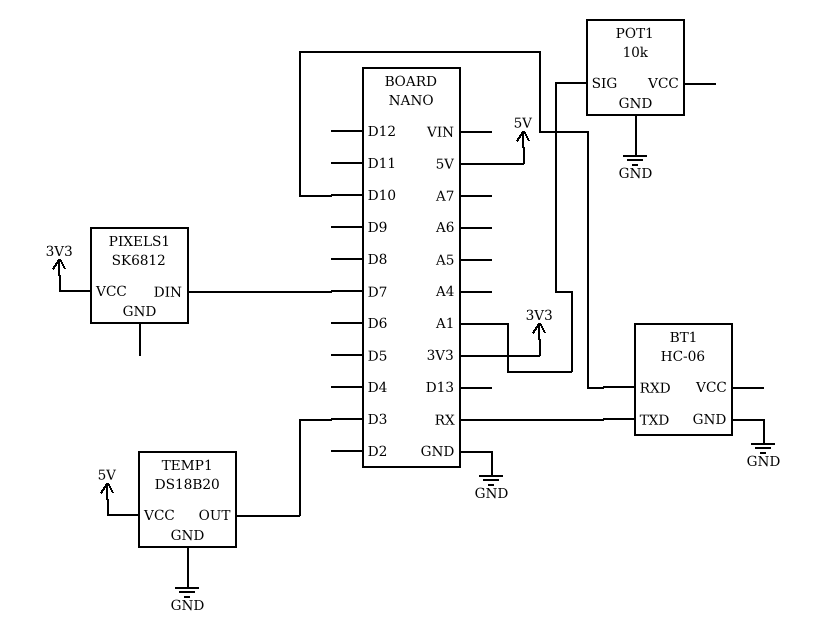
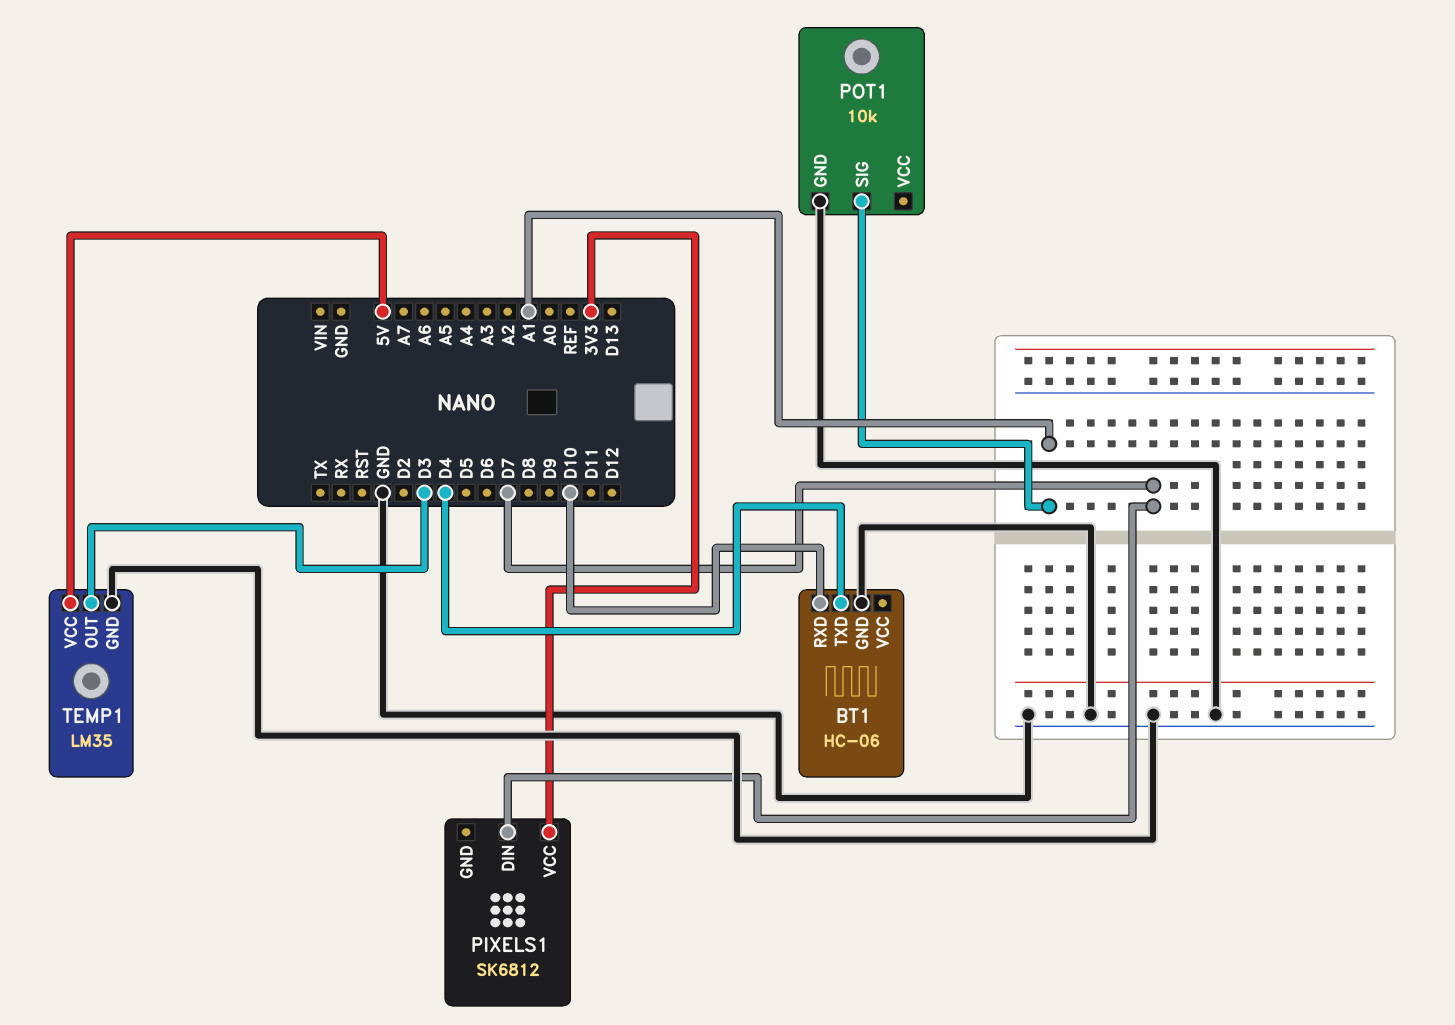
BT1 pin TXD: RX -> D4
TEMP1: DS18B20 -> LM35

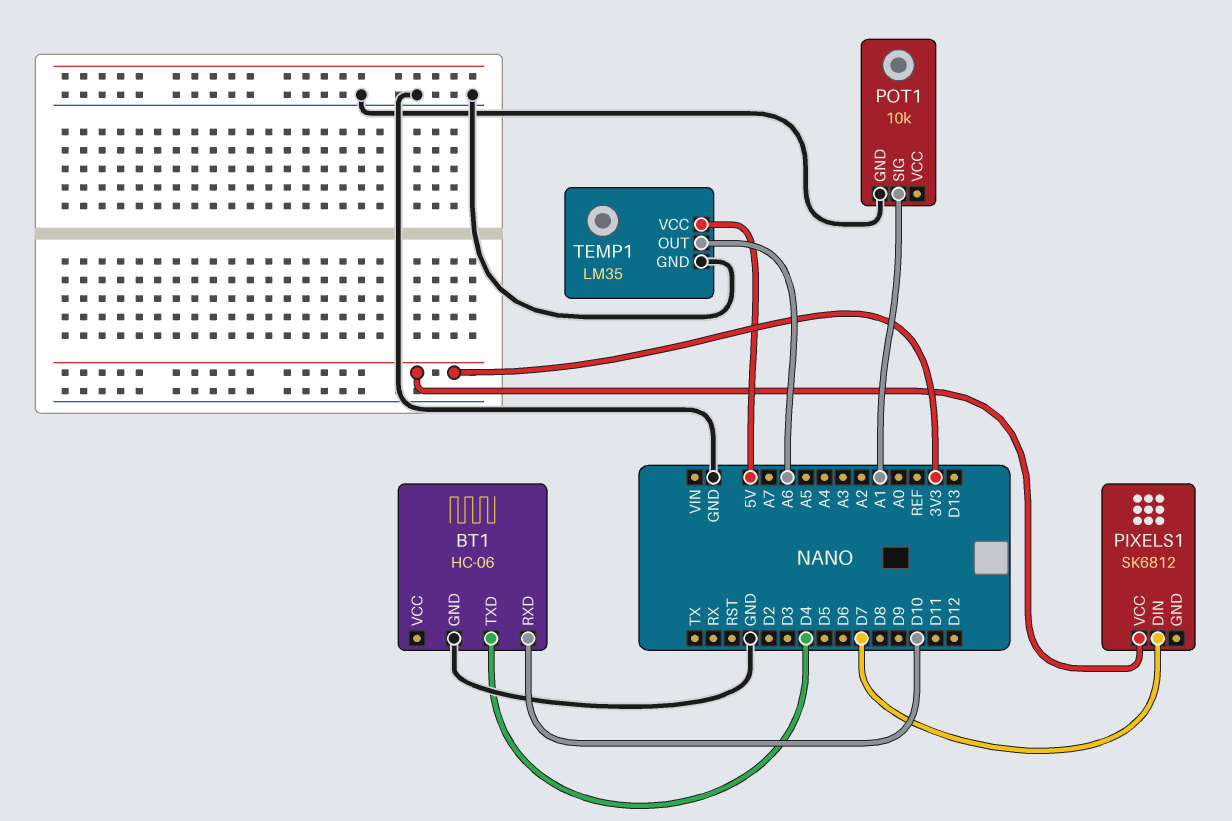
TEMP1 pin OUT: D3 -> A6

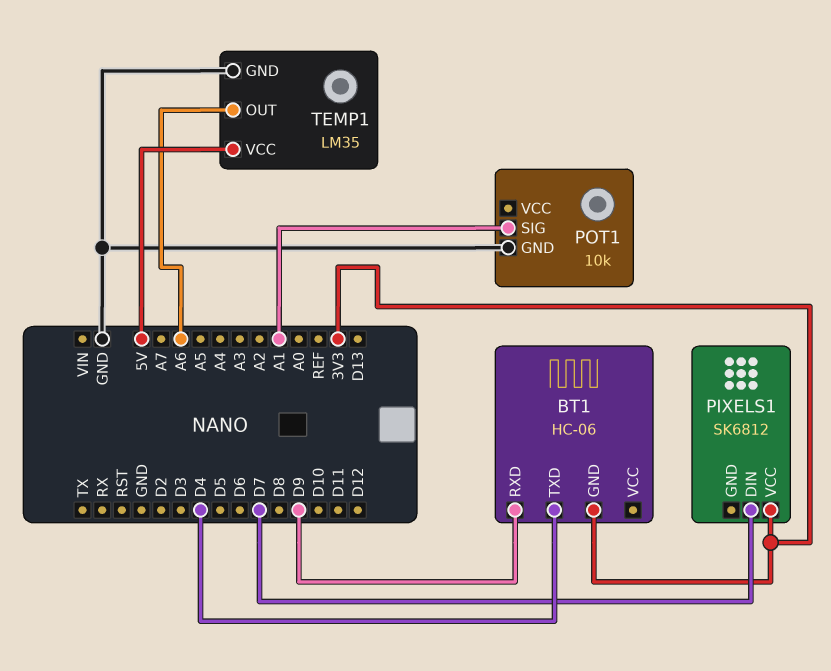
BT1 pin GND: GND -> 3V3
BT1 pin RXD: D10 -> D9

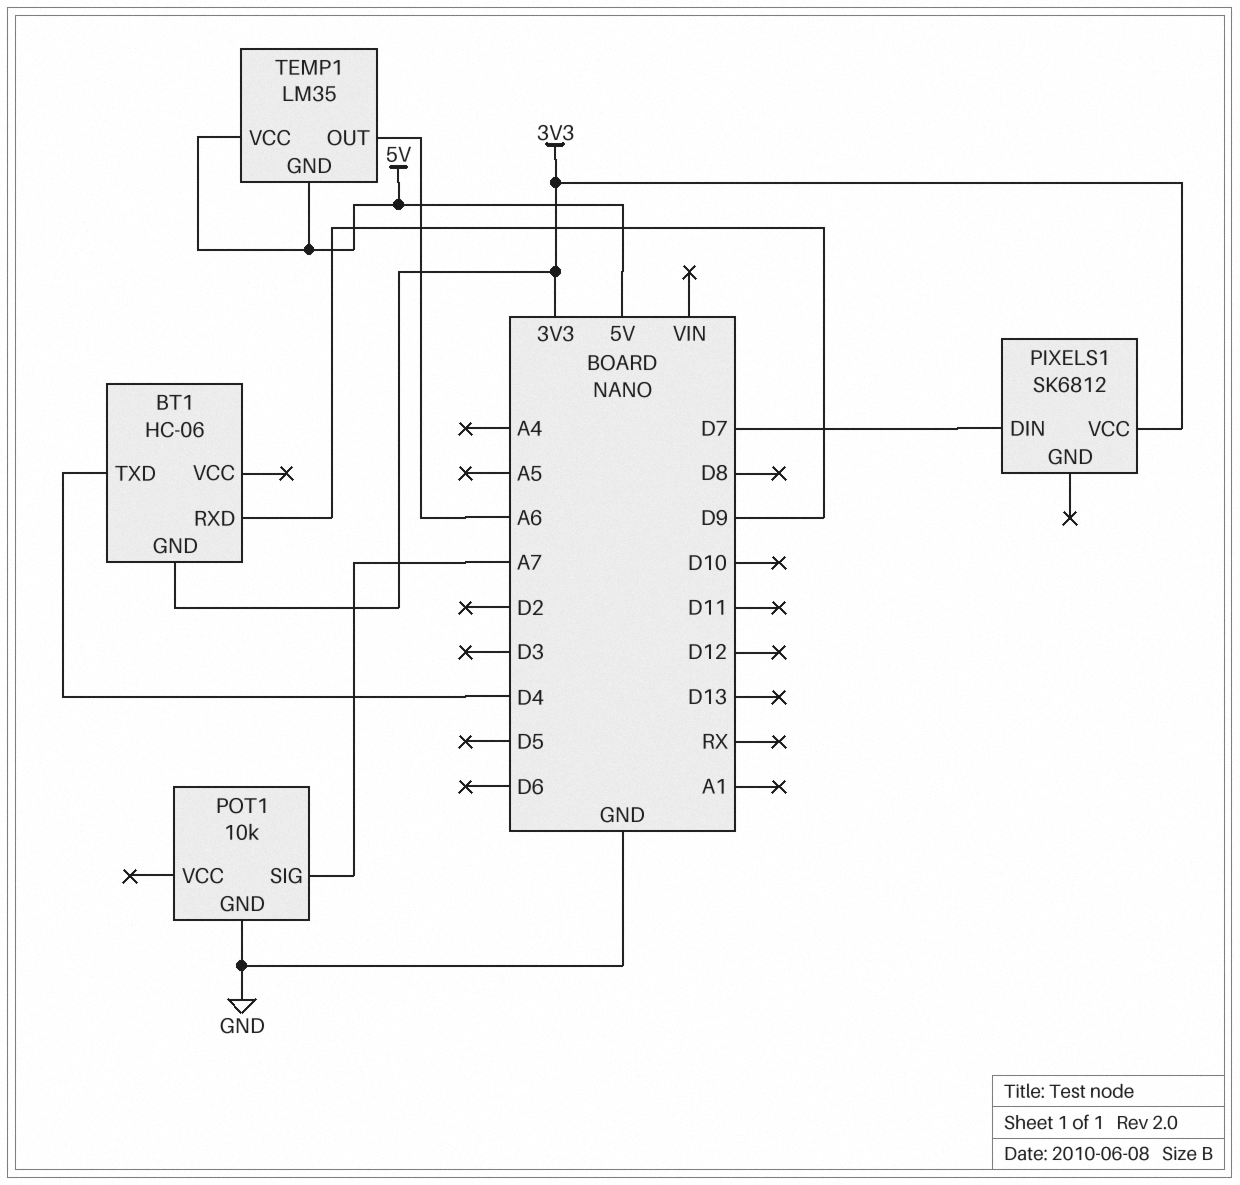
POT1 pin SIG: A1 -> A7
TEMP1 pin GND: GND -> 5V

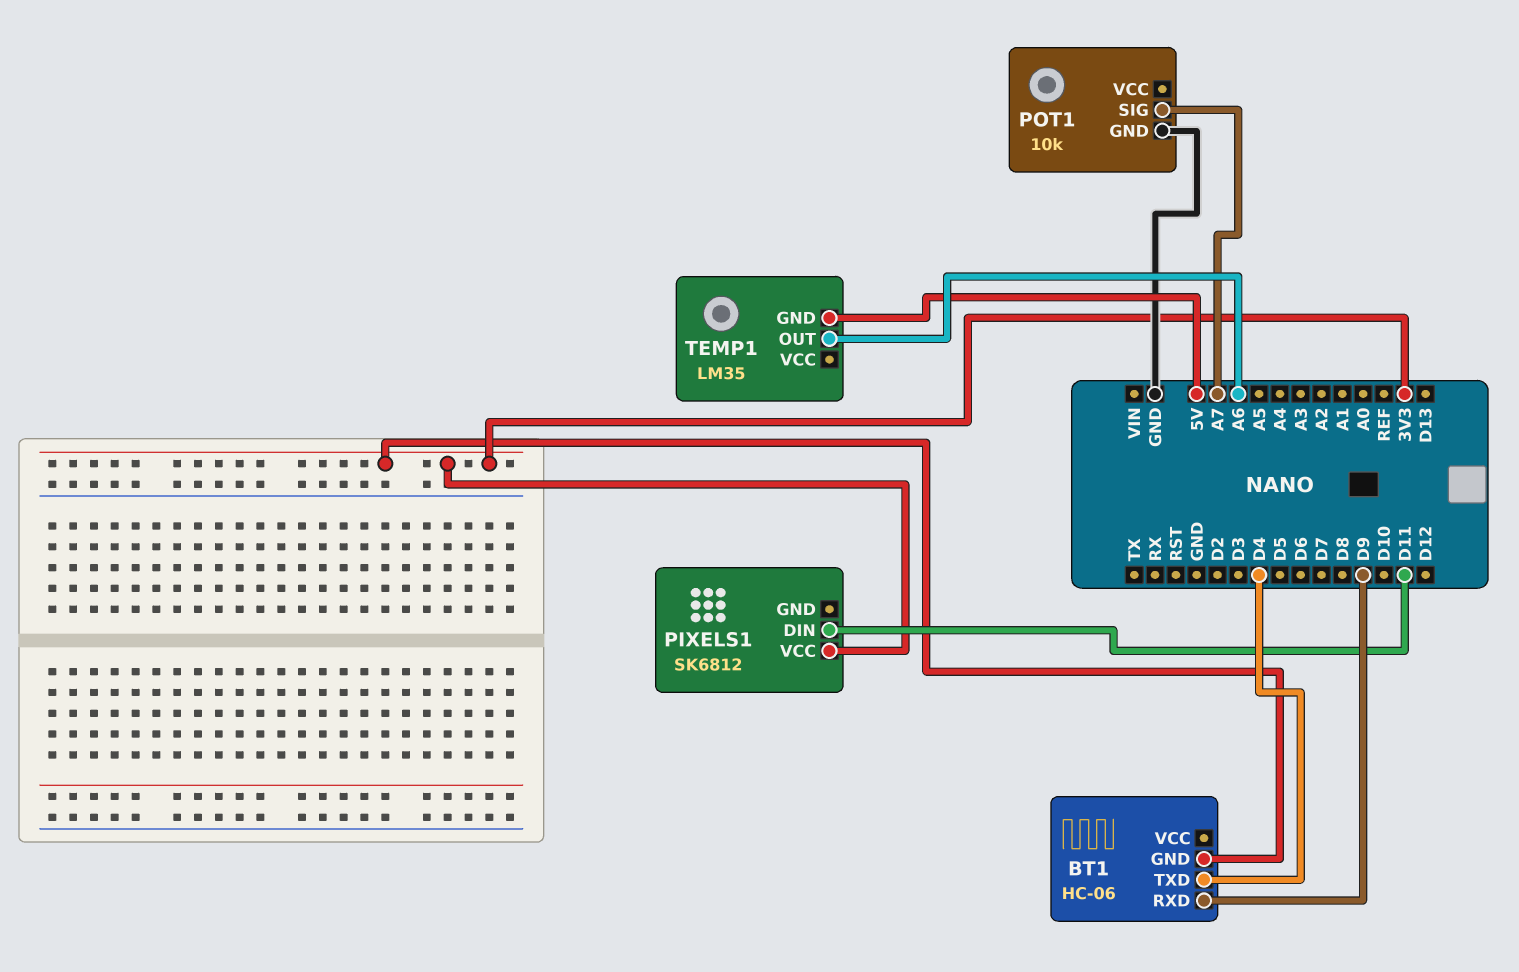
PIXELS1 pin DIN: D7 -> D11
TEMP1 pin VCC: 5V -> none

